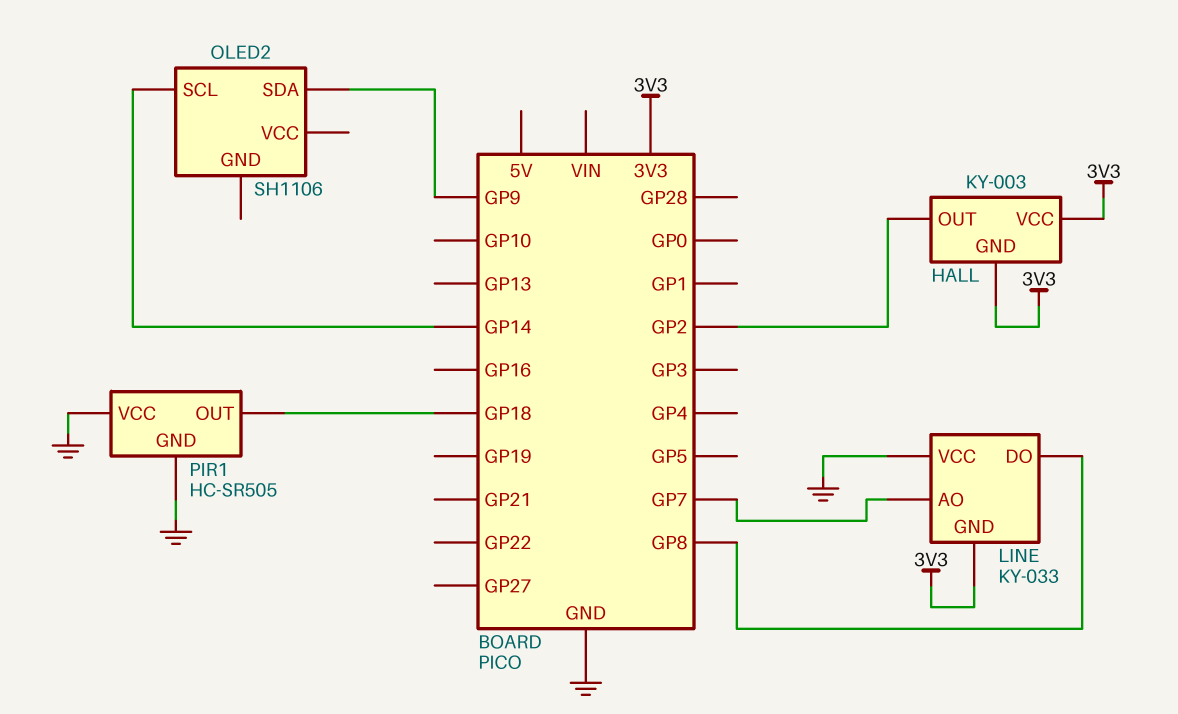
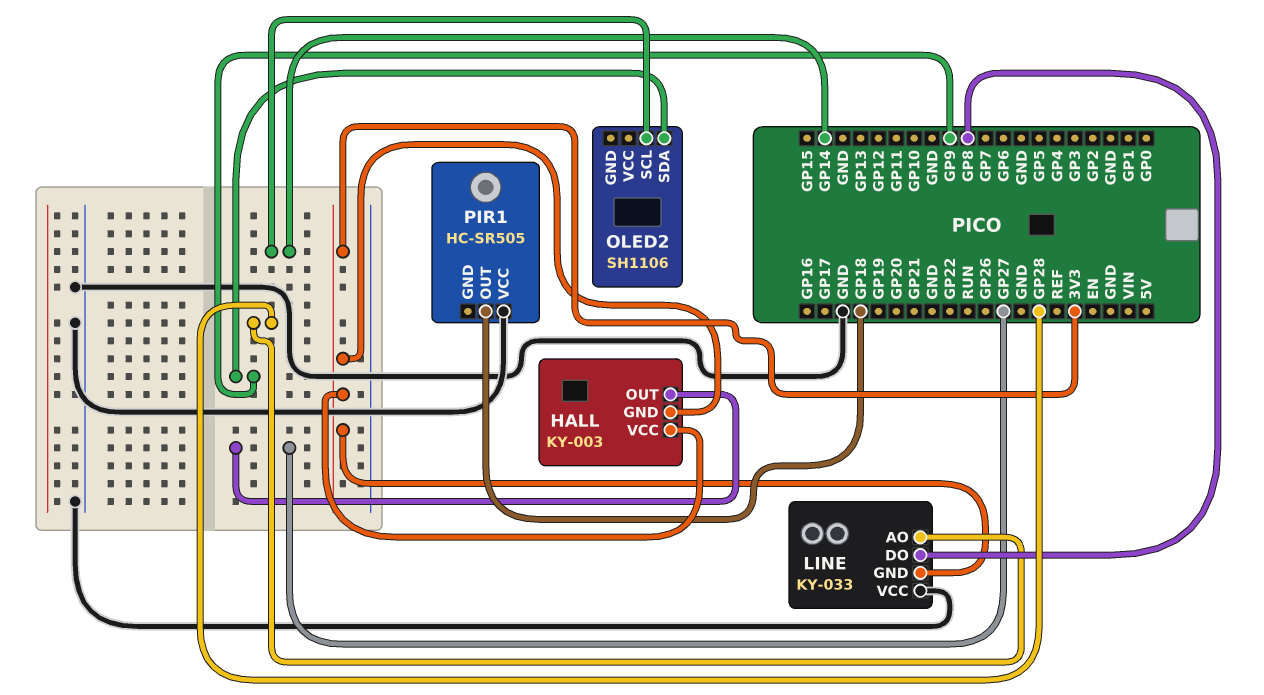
HALL pin OUT: GP2 -> GP27
LINE pin AO: GP7 -> GP28
PIR1 pin GND: GND -> none

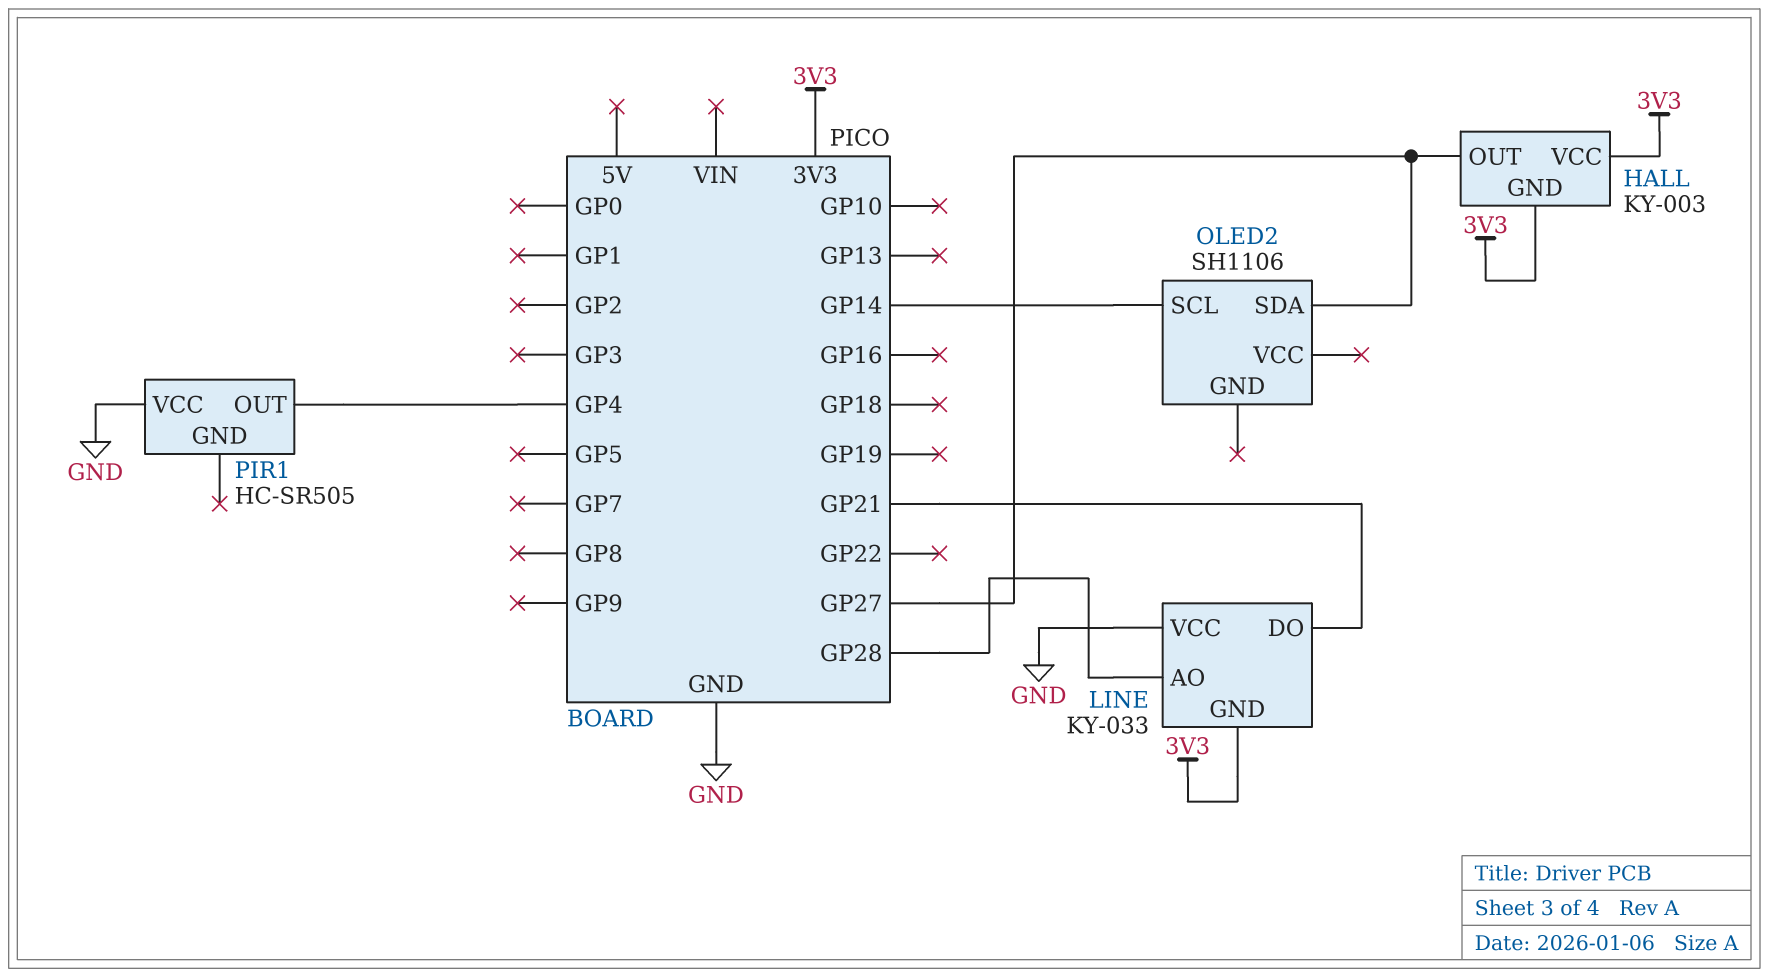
LINE pin DO: GP8 -> GP21
OLED2 pin SDA: GP9 -> GP27
PIR1 pin OUT: GP18 -> GP4

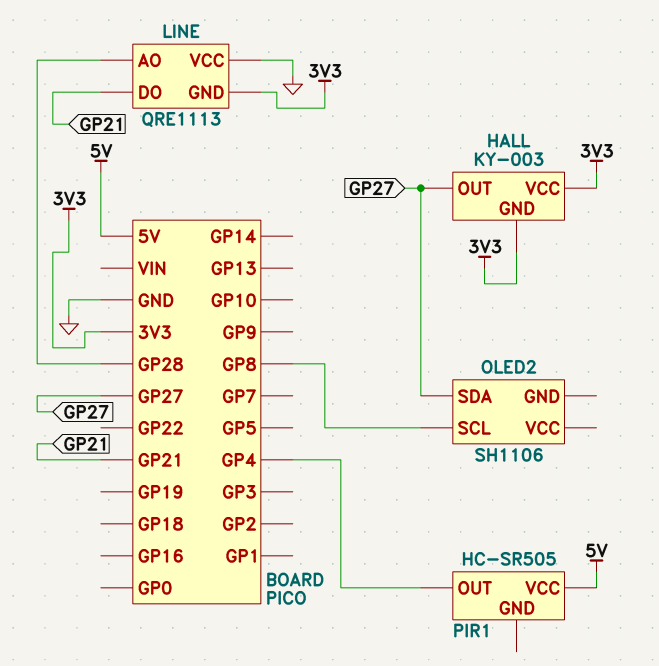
LINE: KY-033 -> QRE1113
OLED2 pin SCL: GP14 -> GP8
PIR1 pin VCC: GND -> 5V

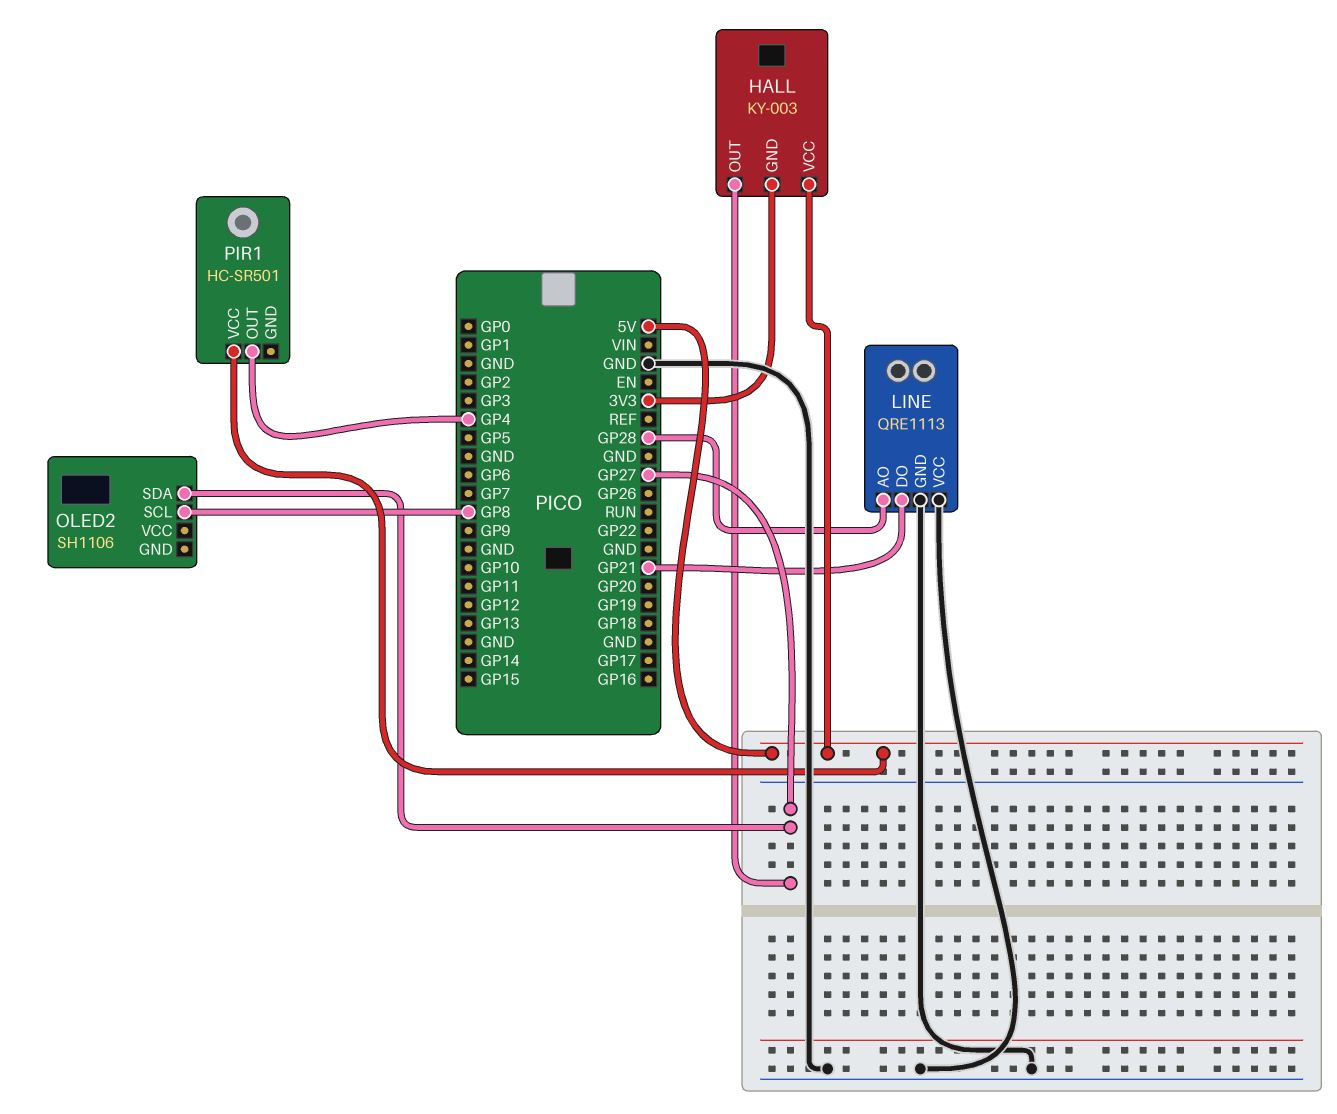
HALL pin VCC: 3V3 -> 5V
LINE pin GND: 3V3 -> GND
PIR1: HC-SR505 -> HC-SR501

